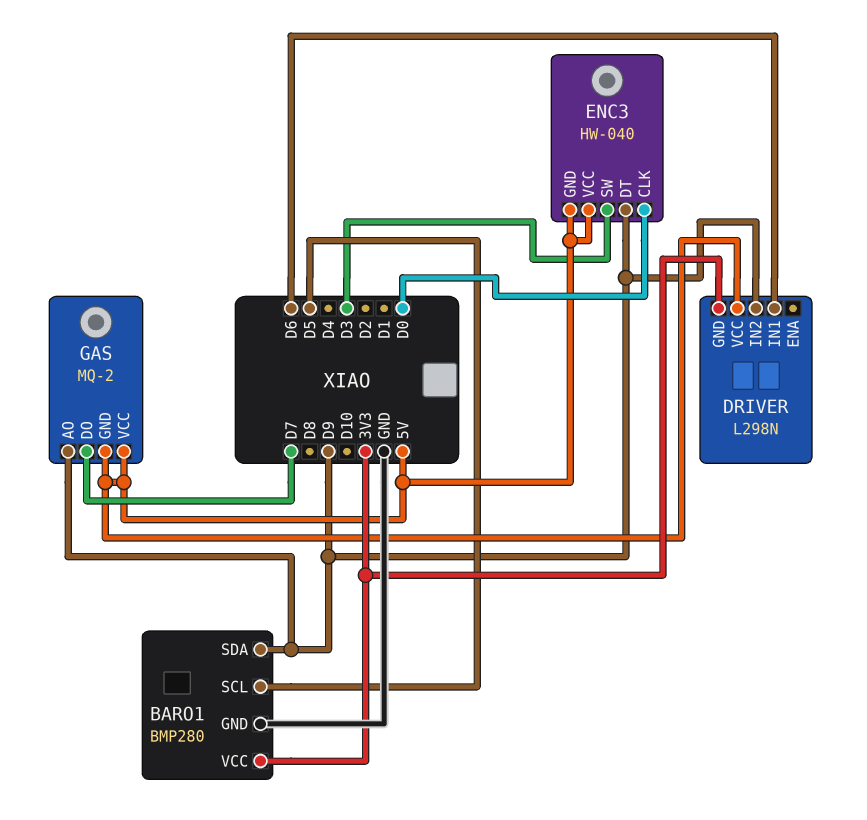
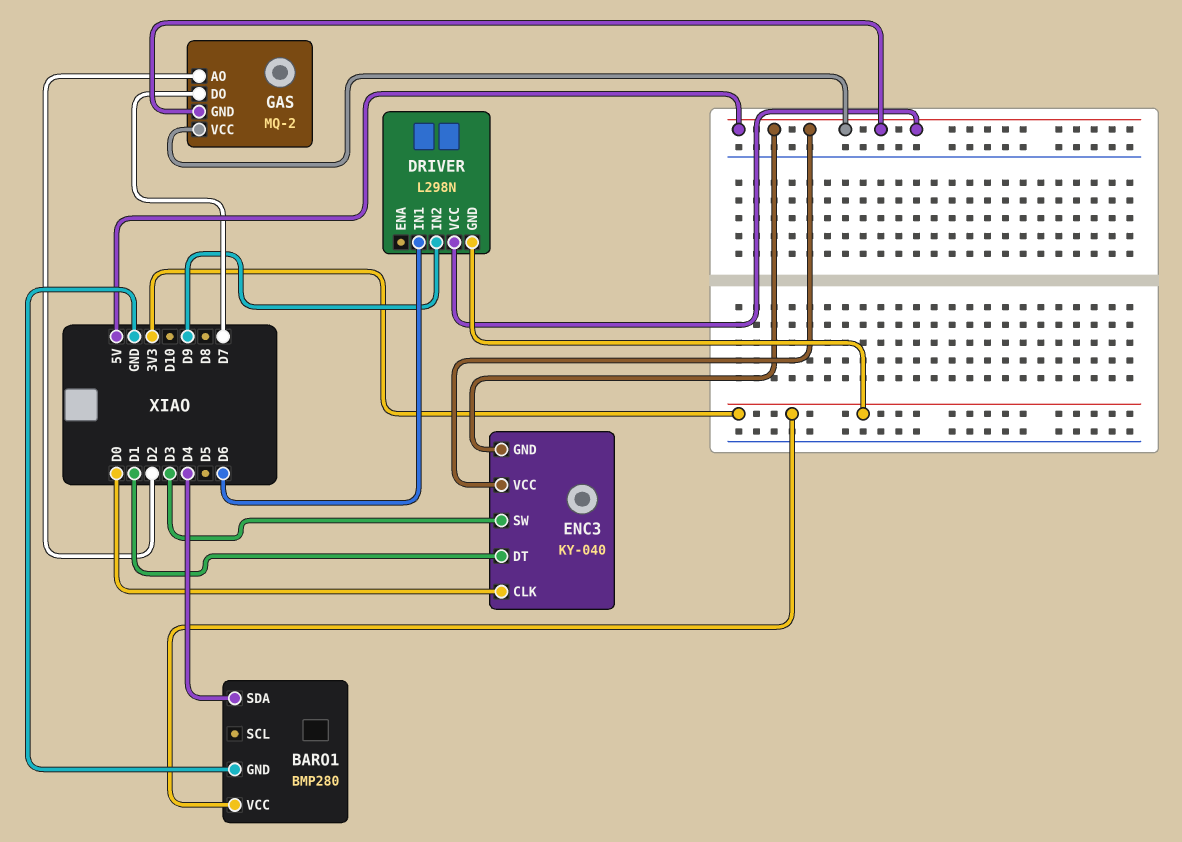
BARO1 pin SCL: D5 -> none
BARO1 pin SDA: D9 -> D4
ENC3: HW-040 -> KY-040
ENC3 pin DT: D9 -> D1
GAS pin AO: D9 -> D2

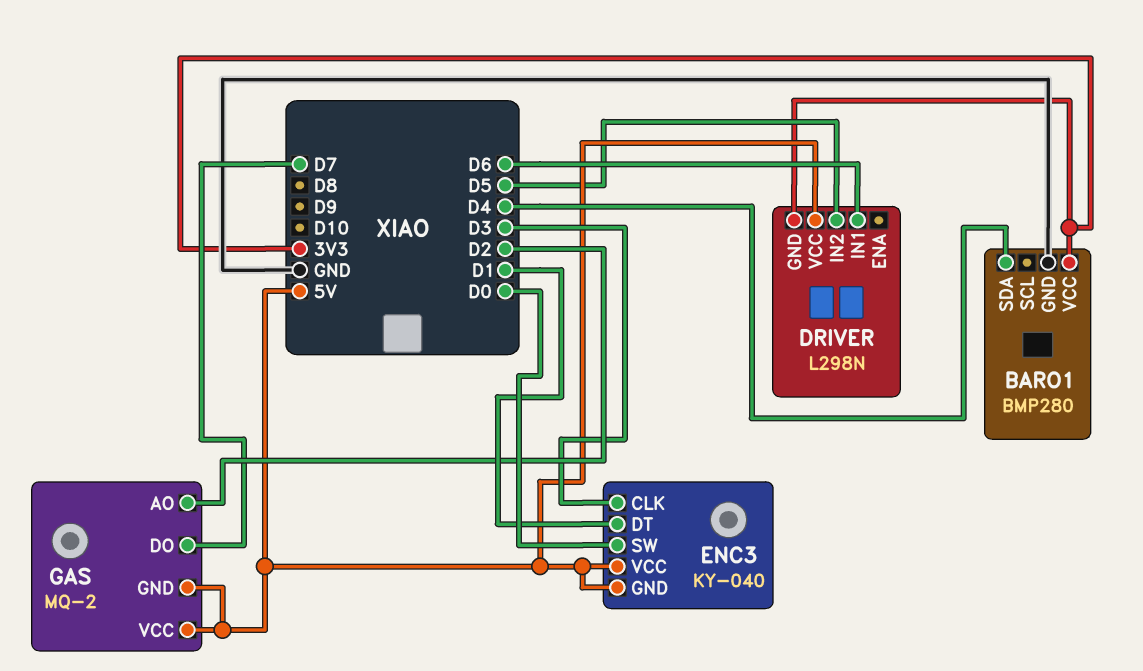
DRIVER pin IN2: D9 -> D5
ENC3 pin CLK: D0 -> D3
ENC3 pin SW: D3 -> D0

